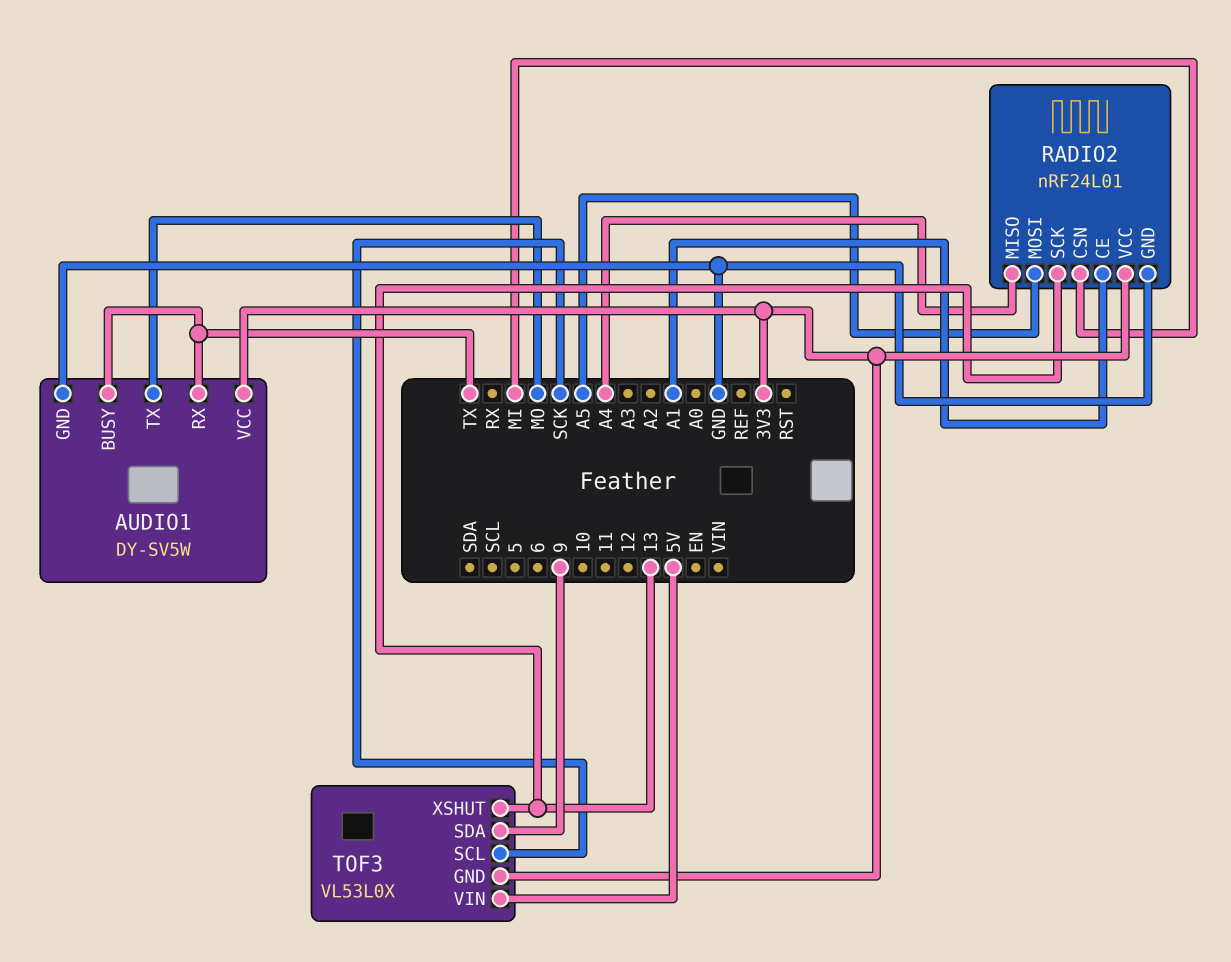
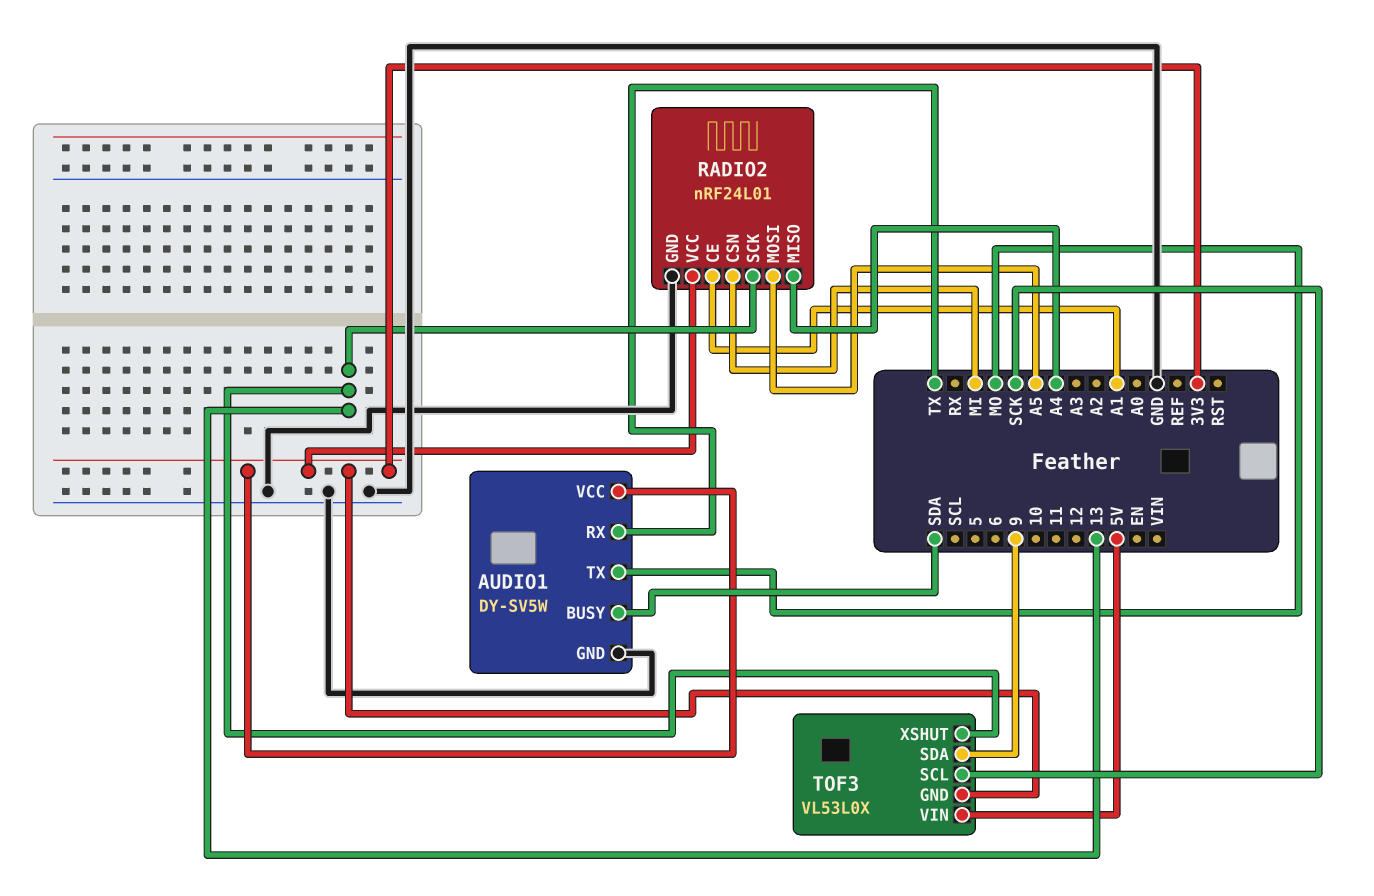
AUDIO1 pin BUSY: TX -> SDA

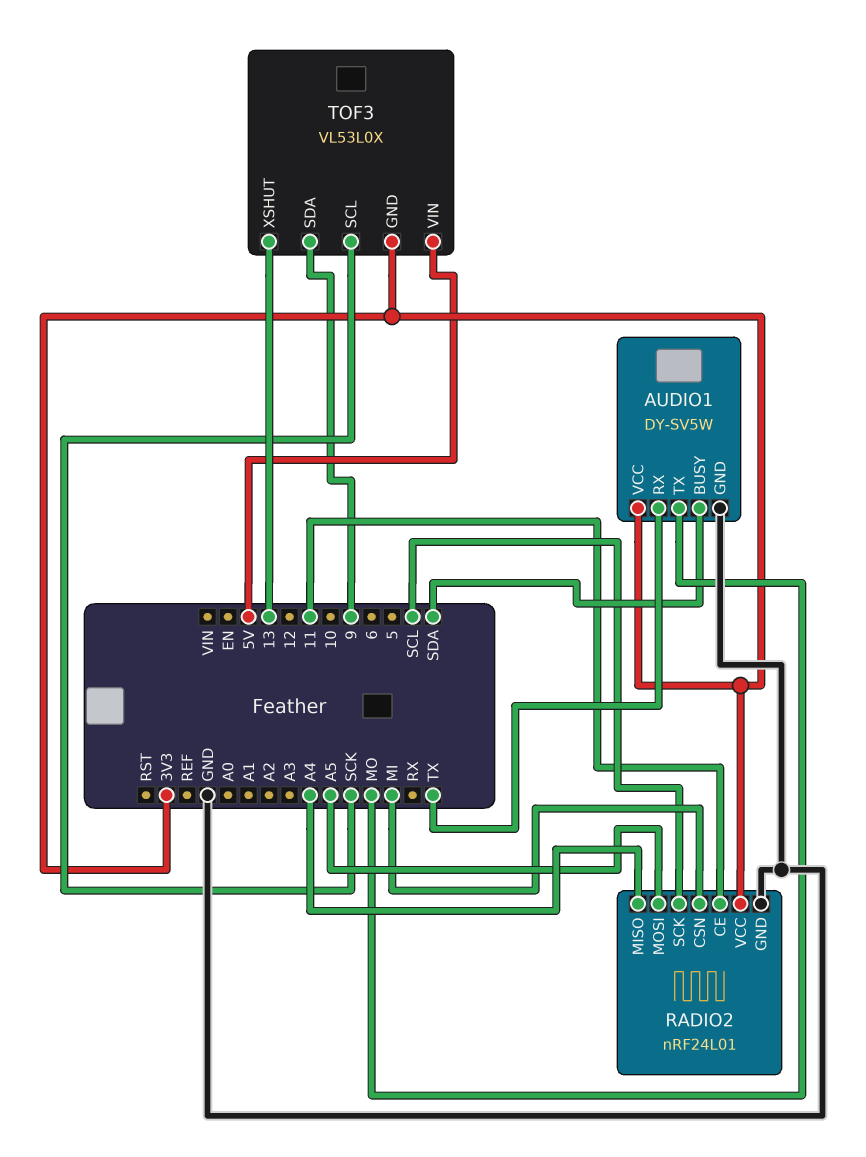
RADIO2 pin CE: A1 -> 11
RADIO2 pin SCK: 13 -> SCL

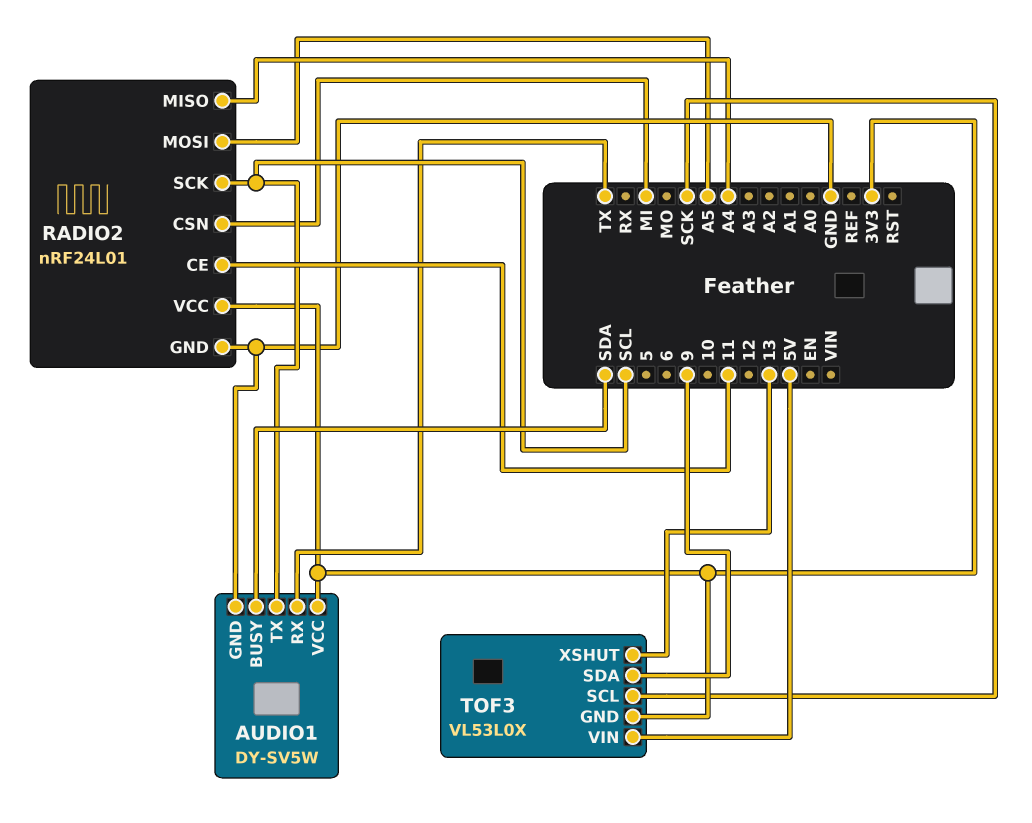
AUDIO1 pin TX: MO -> SCL

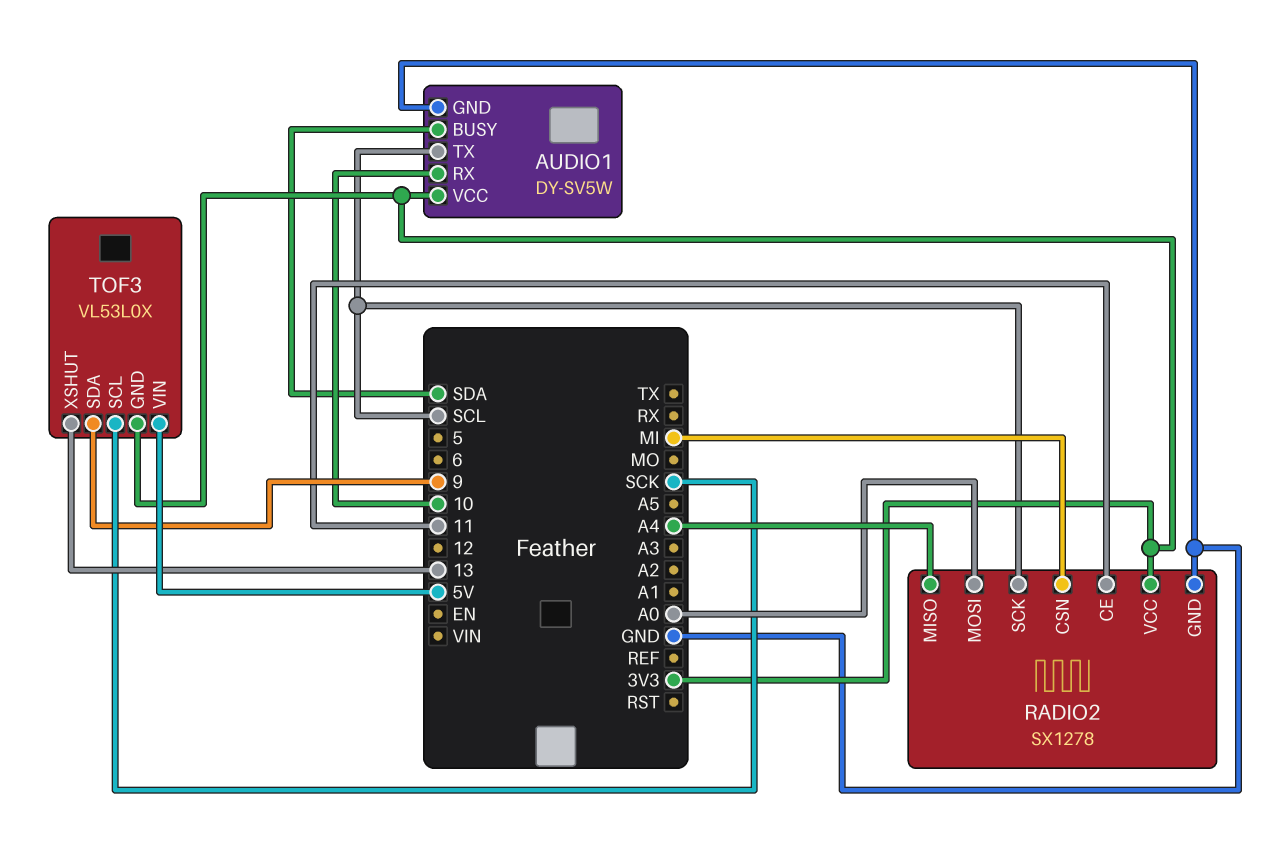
AUDIO1 pin RX: TX -> 10
RADIO2: nRF24L01 -> SX1278
RADIO2 pin MOSI: A5 -> A0

